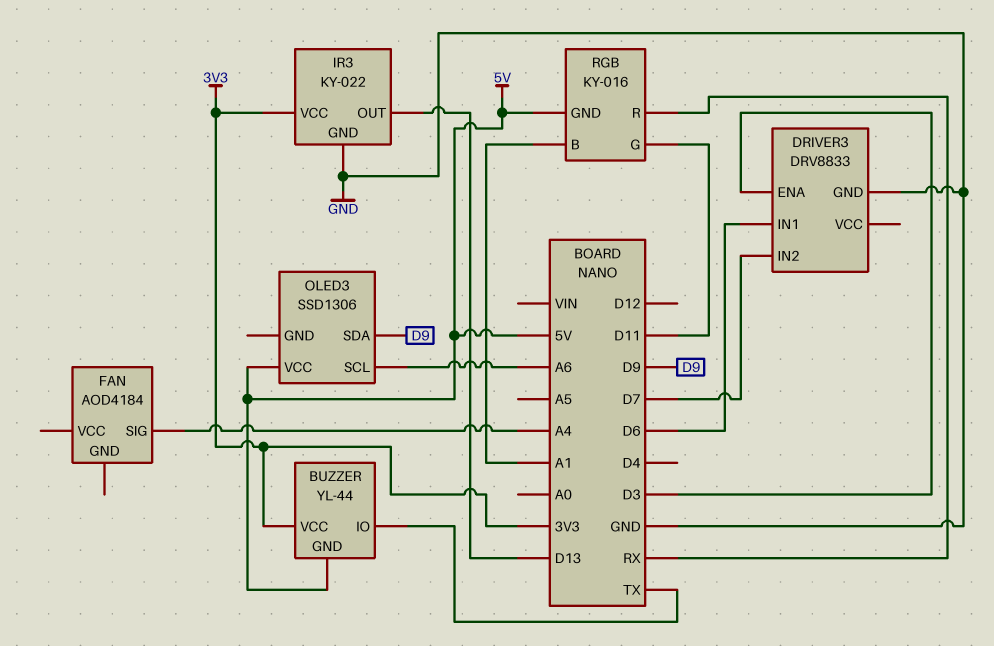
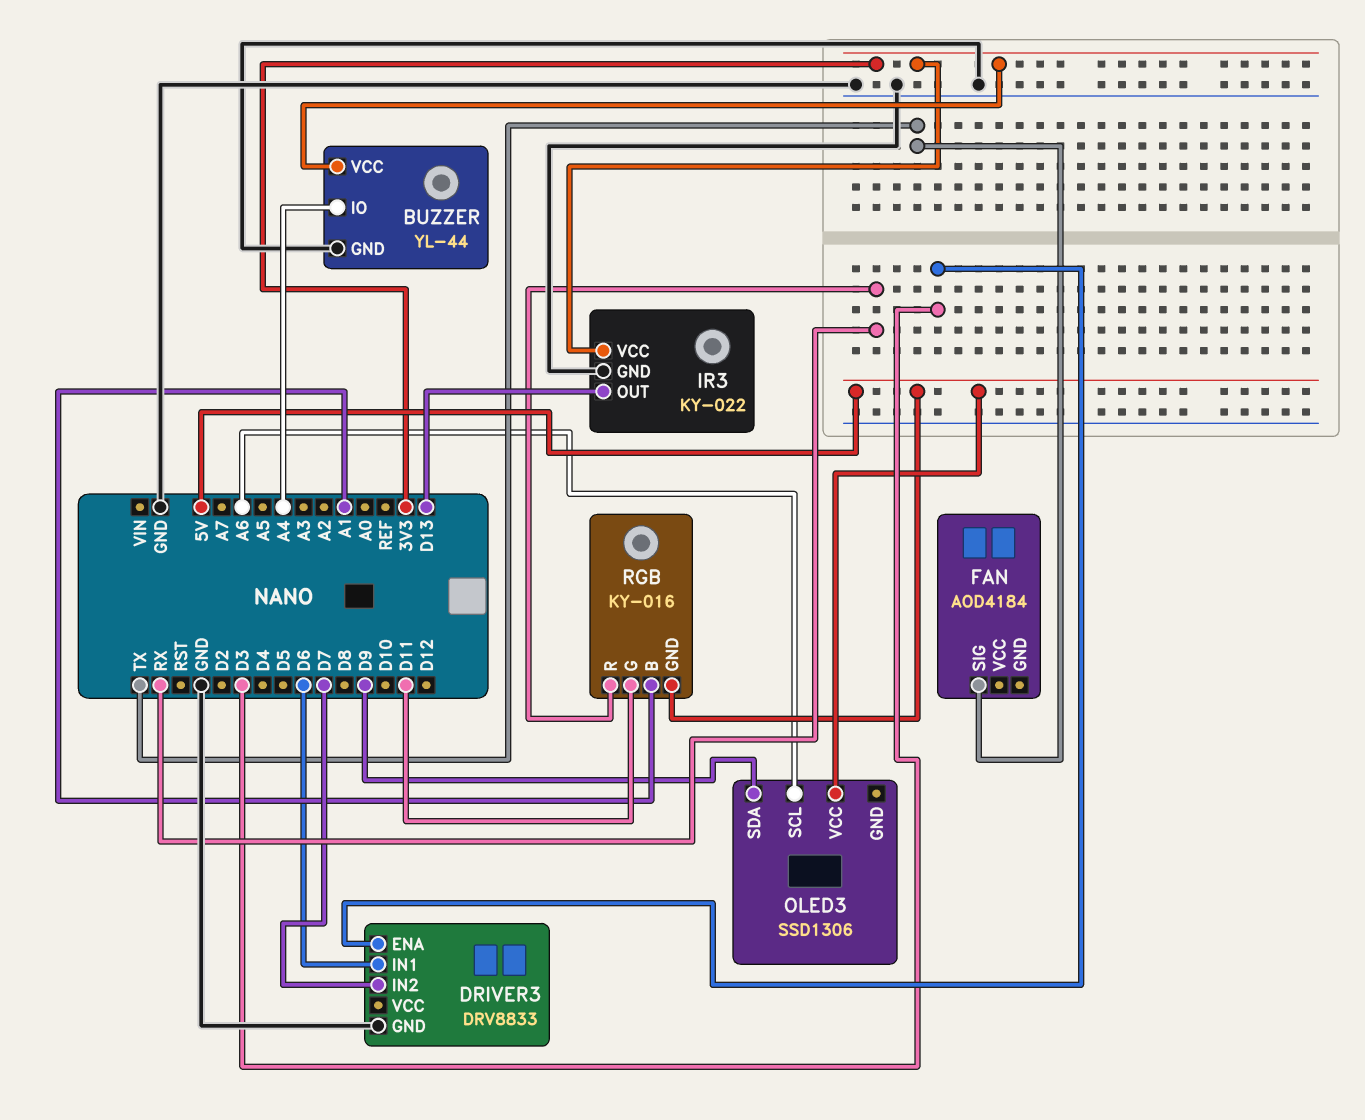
BUZZER pin GND: 5V -> GND
BUZZER pin IO: TX -> A4
FAN pin SIG: A4 -> TX

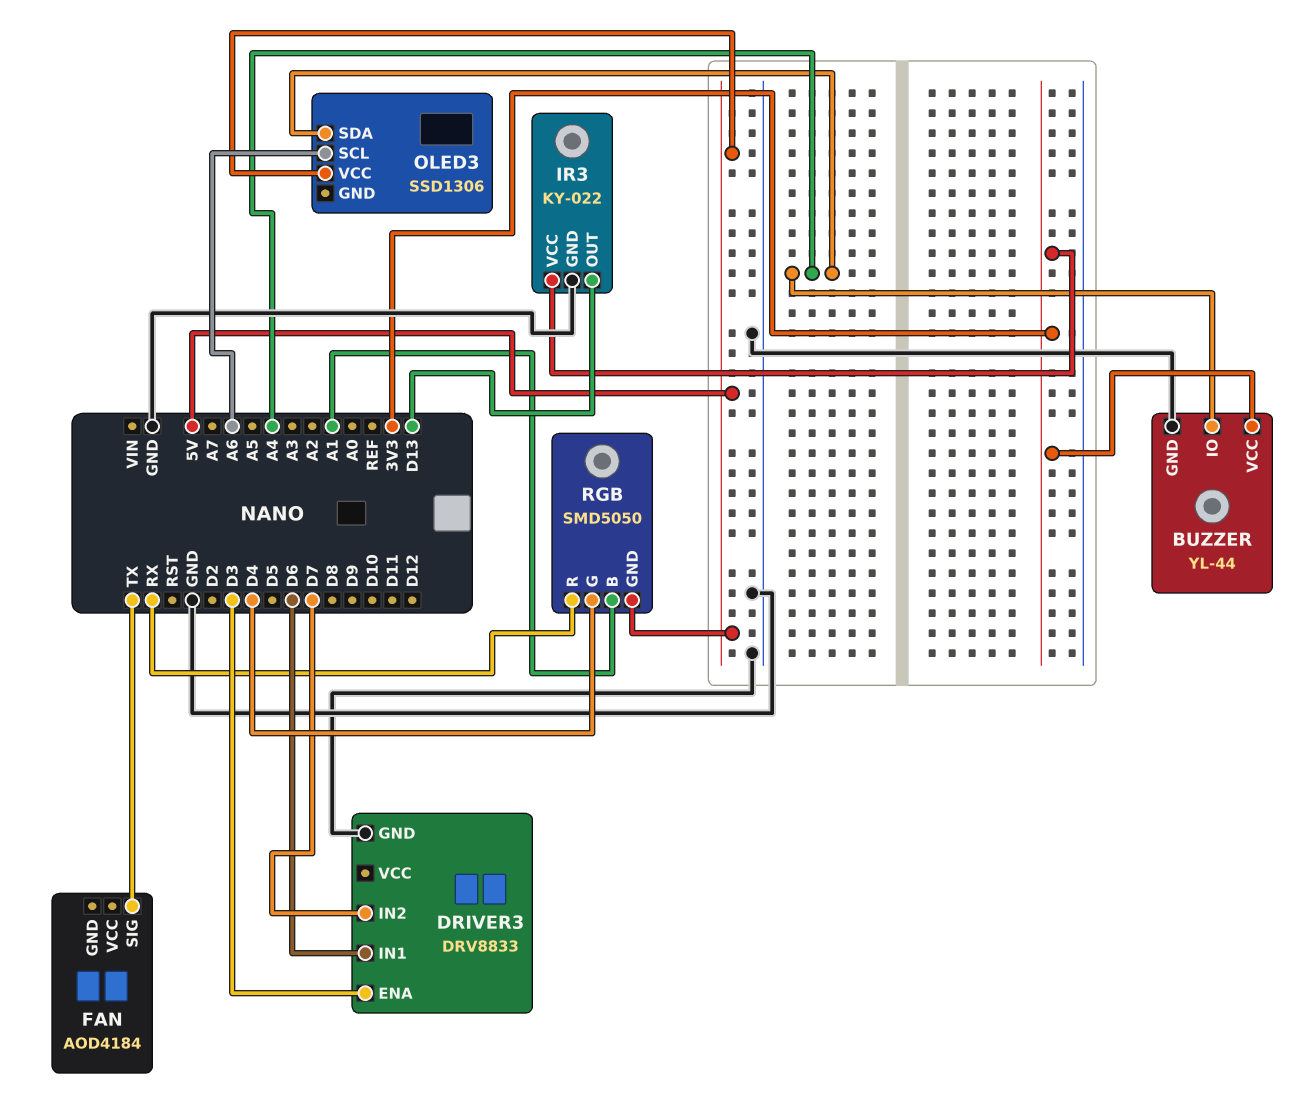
OLED3 pin SDA: D9 -> A4
RGB: KY-016 -> SMD5050
RGB pin G: D11 -> D4

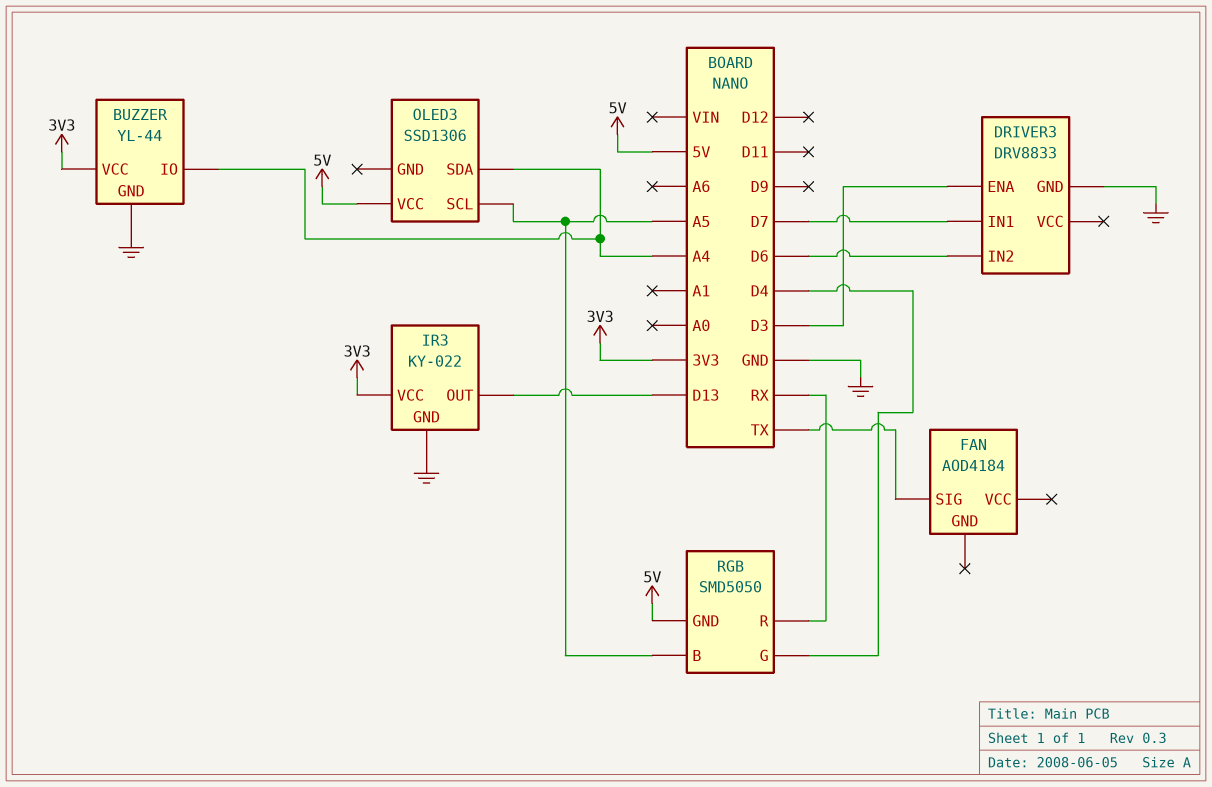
DRIVER3 pin IN1: D6 -> D7
DRIVER3 pin IN2: D7 -> D6
OLED3 pin SCL: A6 -> A5
RGB pin B: A1 -> A5

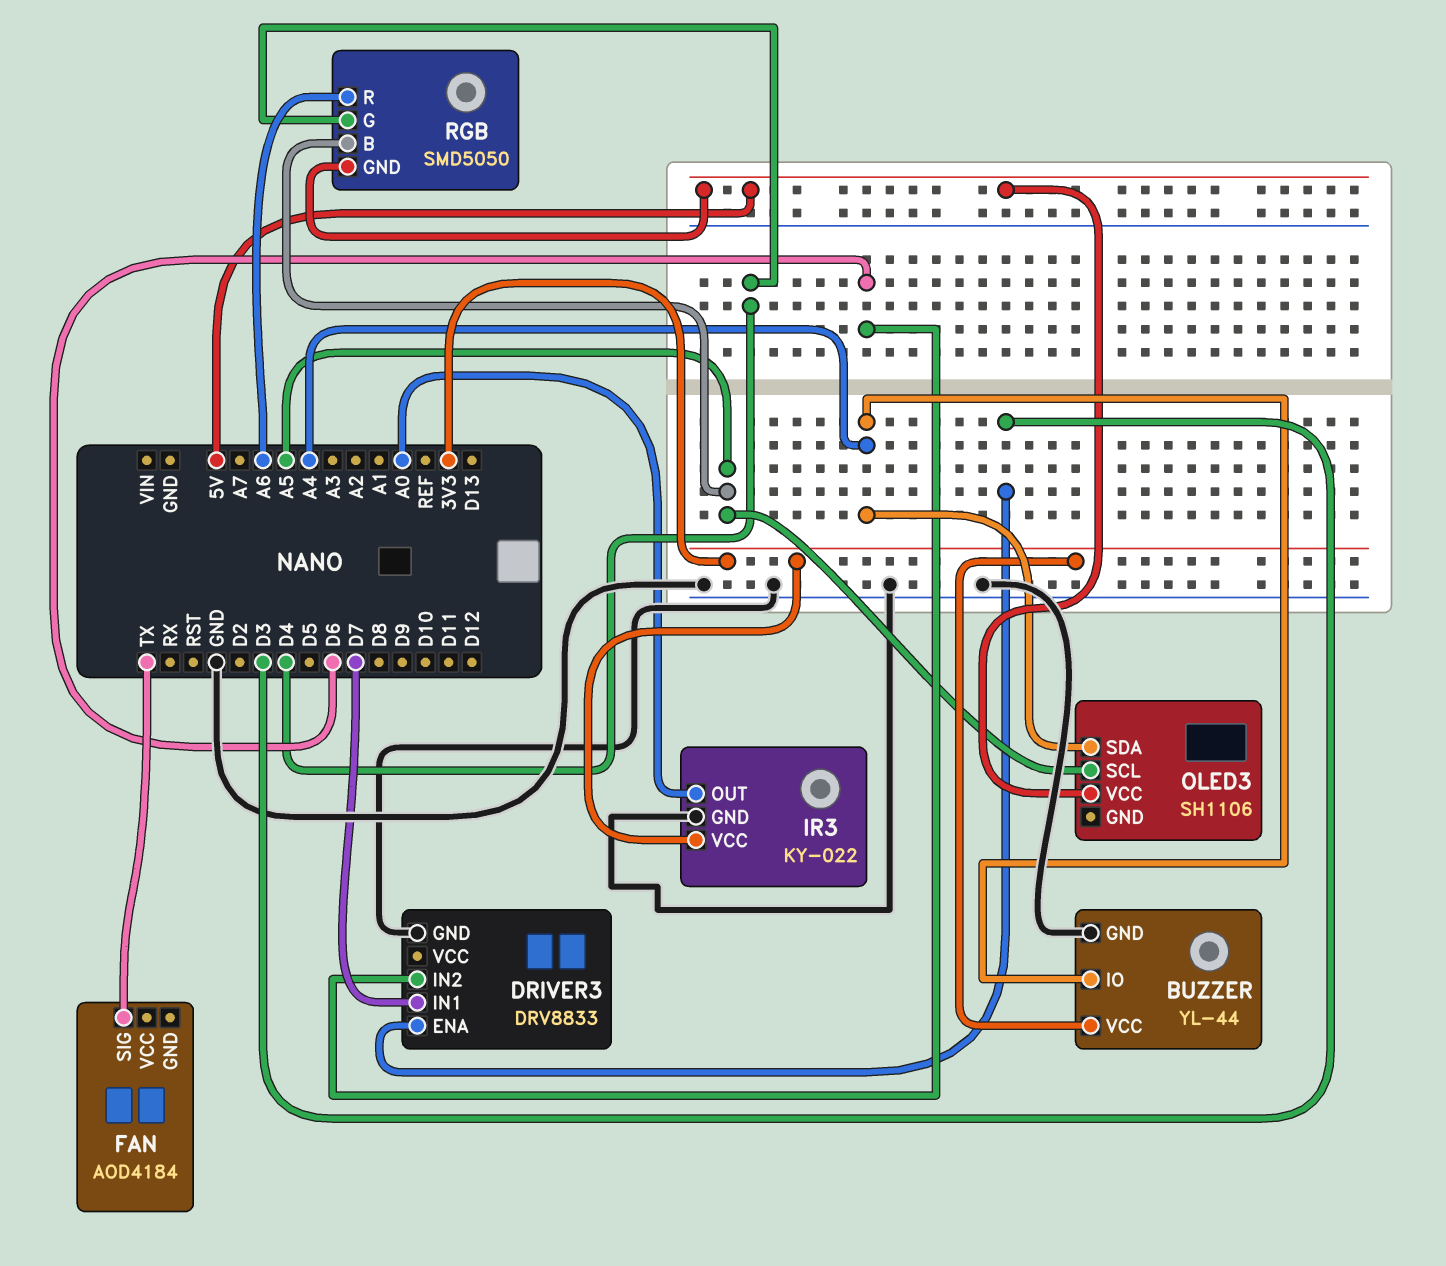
IR3 pin OUT: D13 -> A0
OLED3: SSD1306 -> SH1106
RGB pin R: RX -> A6

